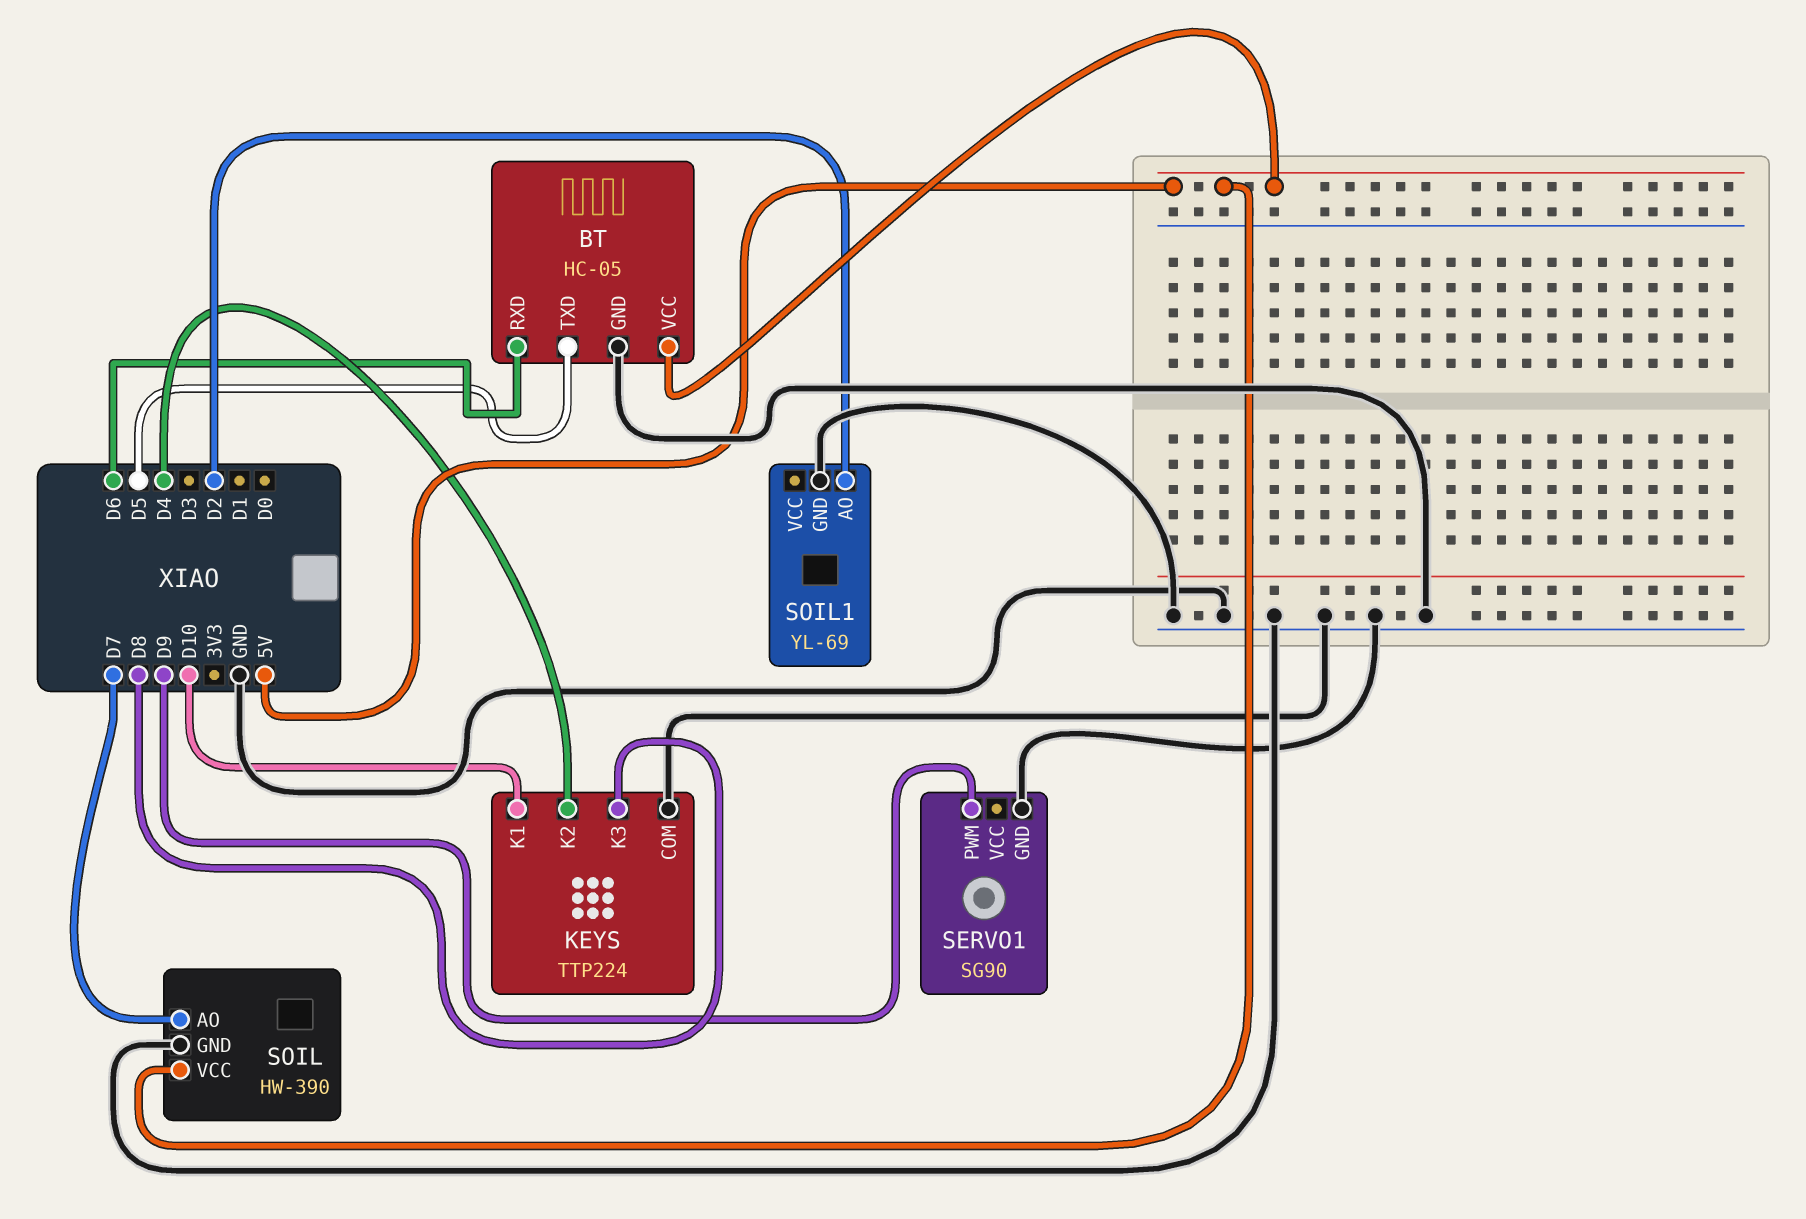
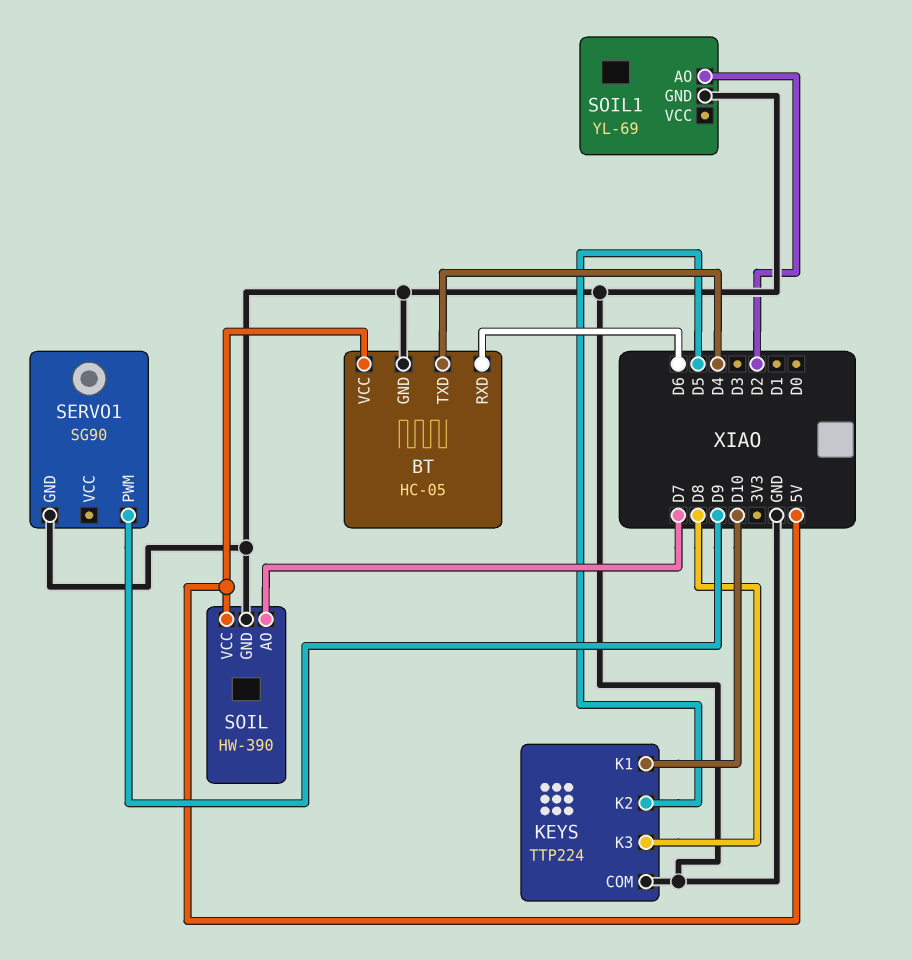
BT pin TXD: D5 -> D4
KEYS pin K2: D4 -> D5

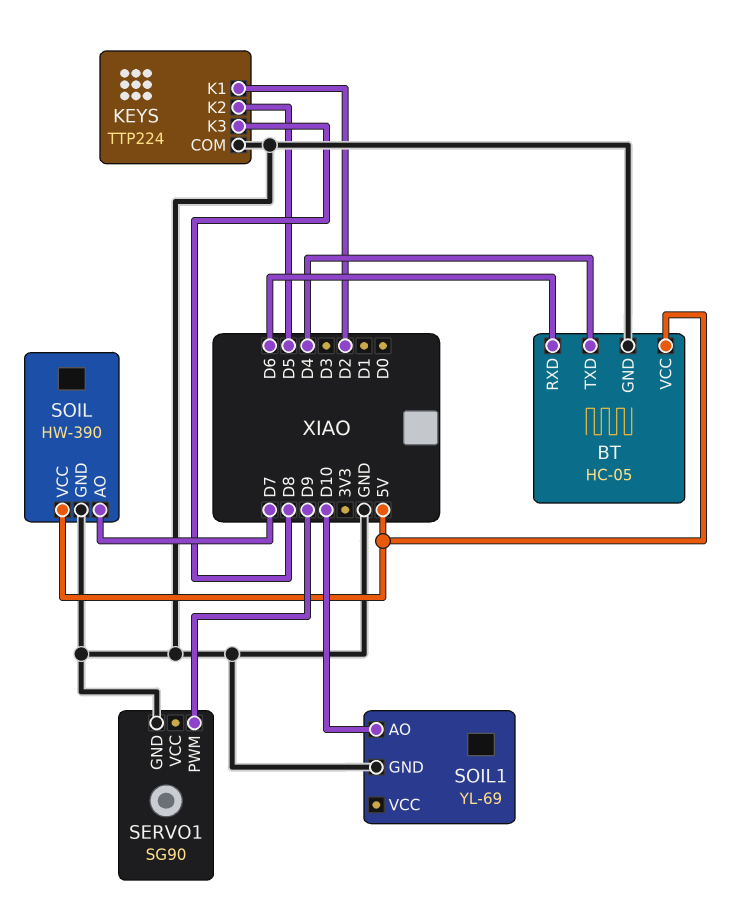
KEYS pin K1: D10 -> D2
SOIL1 pin AO: D2 -> D10

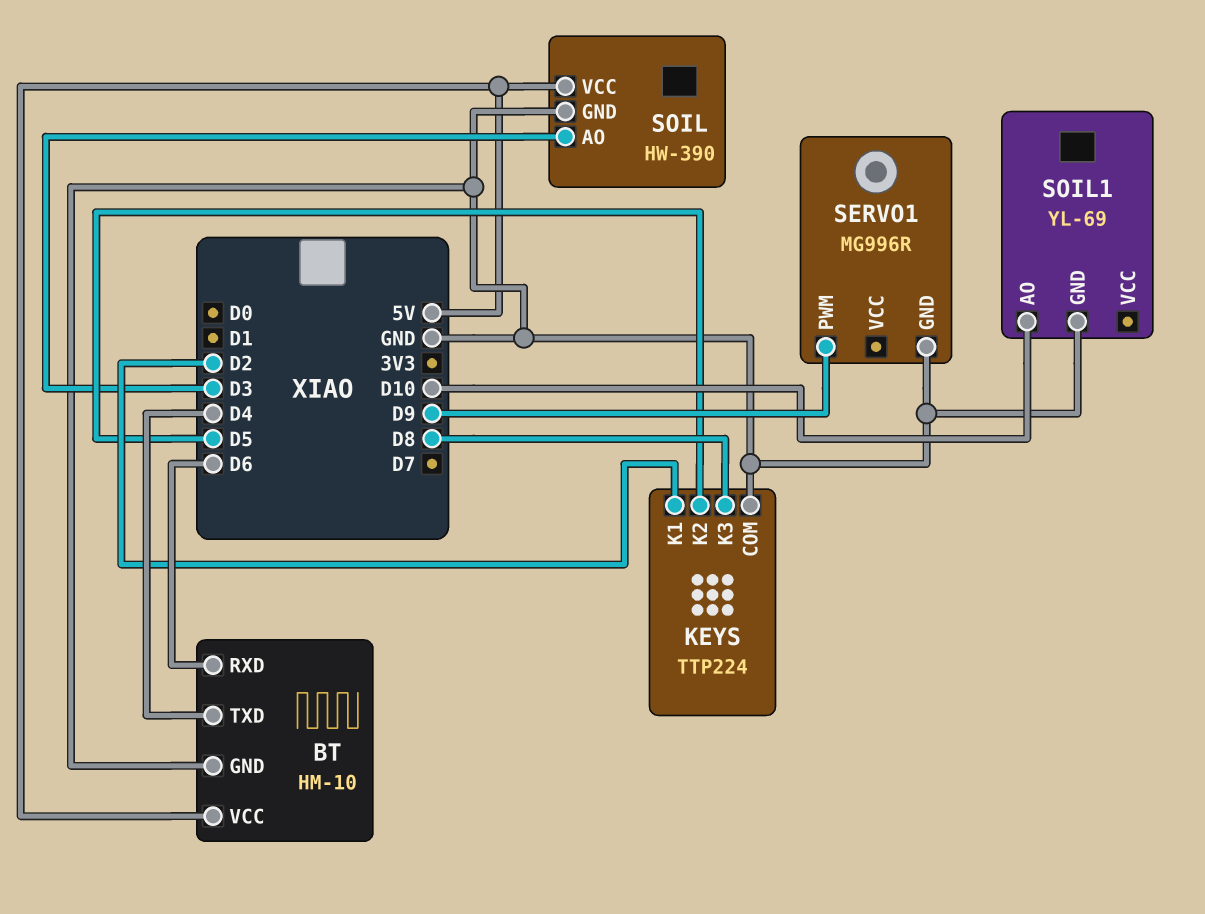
BT: HC-05 -> HM-10
SERVO1: SG90 -> MG996R
SOIL pin AO: D7 -> D3

